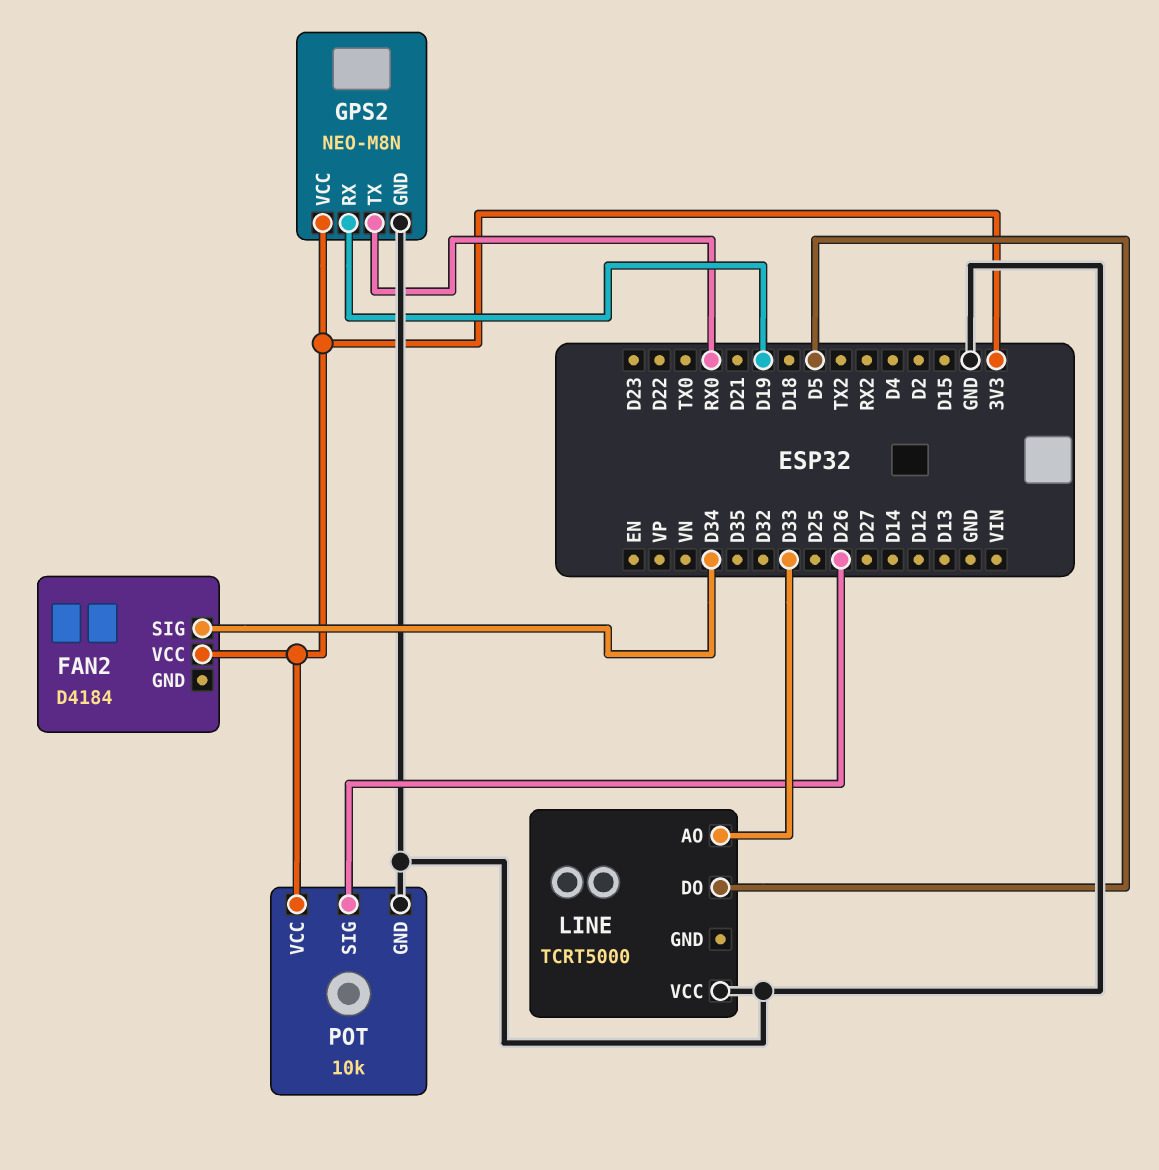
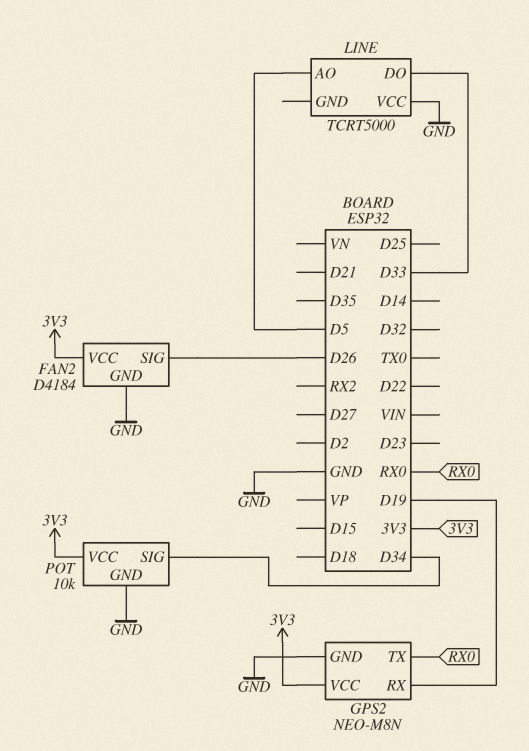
FAN2 pin GND: none -> GND
FAN2 pin SIG: D34 -> D26
LINE pin AO: D33 -> D5
LINE pin DO: D5 -> D33
POT pin SIG: D26 -> D34

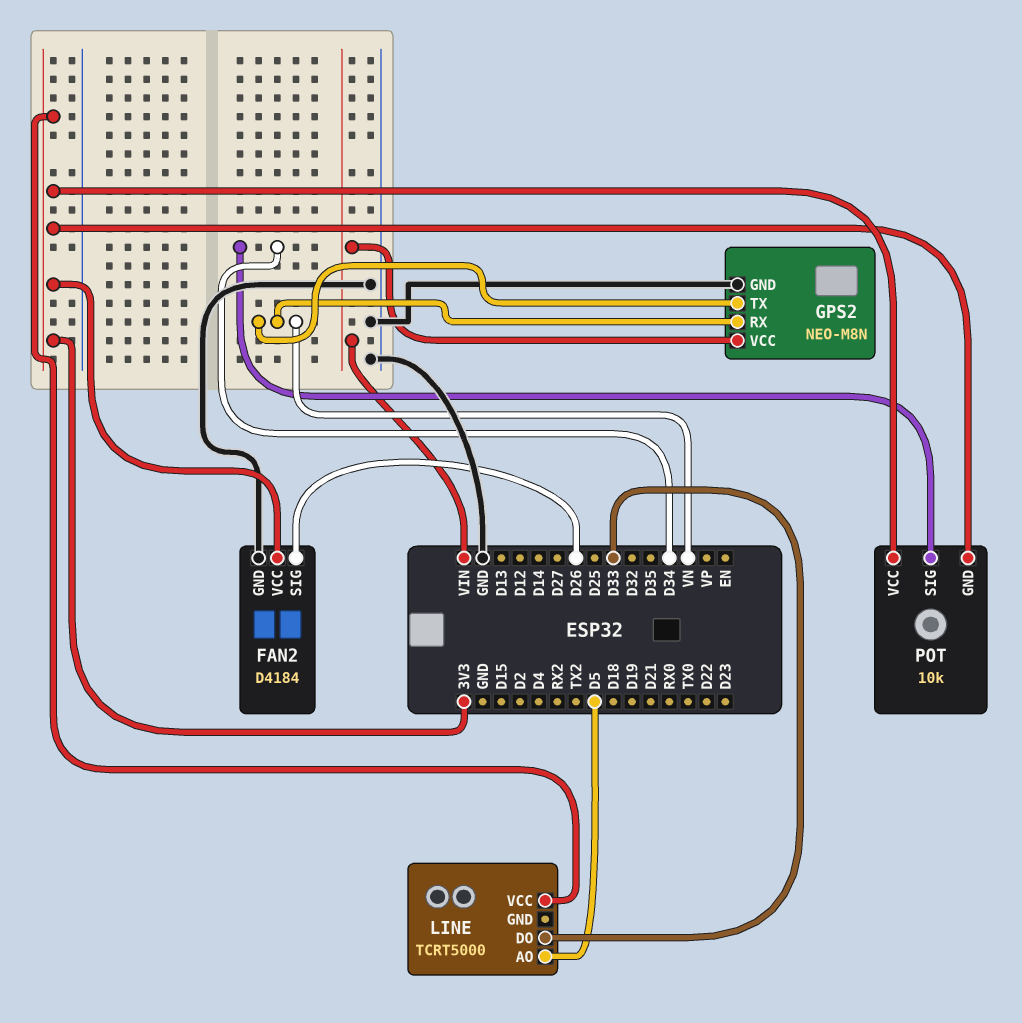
GPS2 pin RX: D19 -> VN
GPS2 pin TX: RX0 -> VN
GPS2 pin VCC: 3V3 -> VIN
LINE pin VCC: GND -> 3V3
POT pin GND: GND -> 3V3

